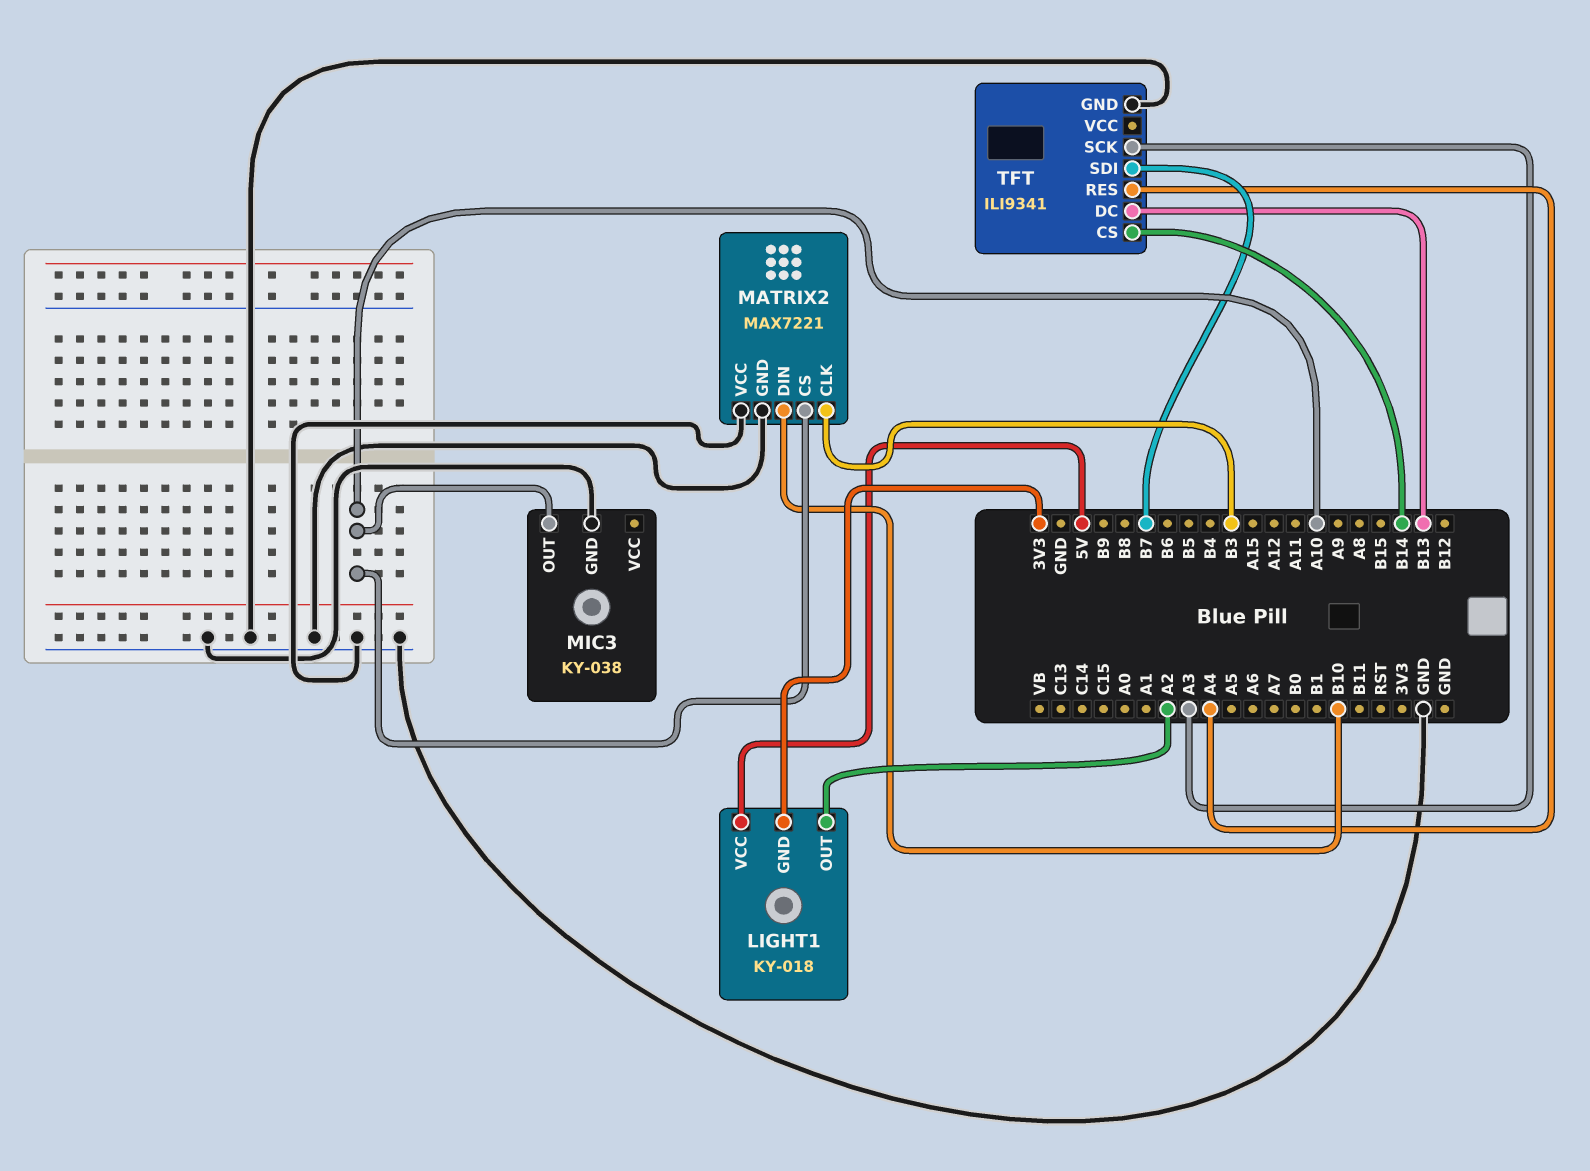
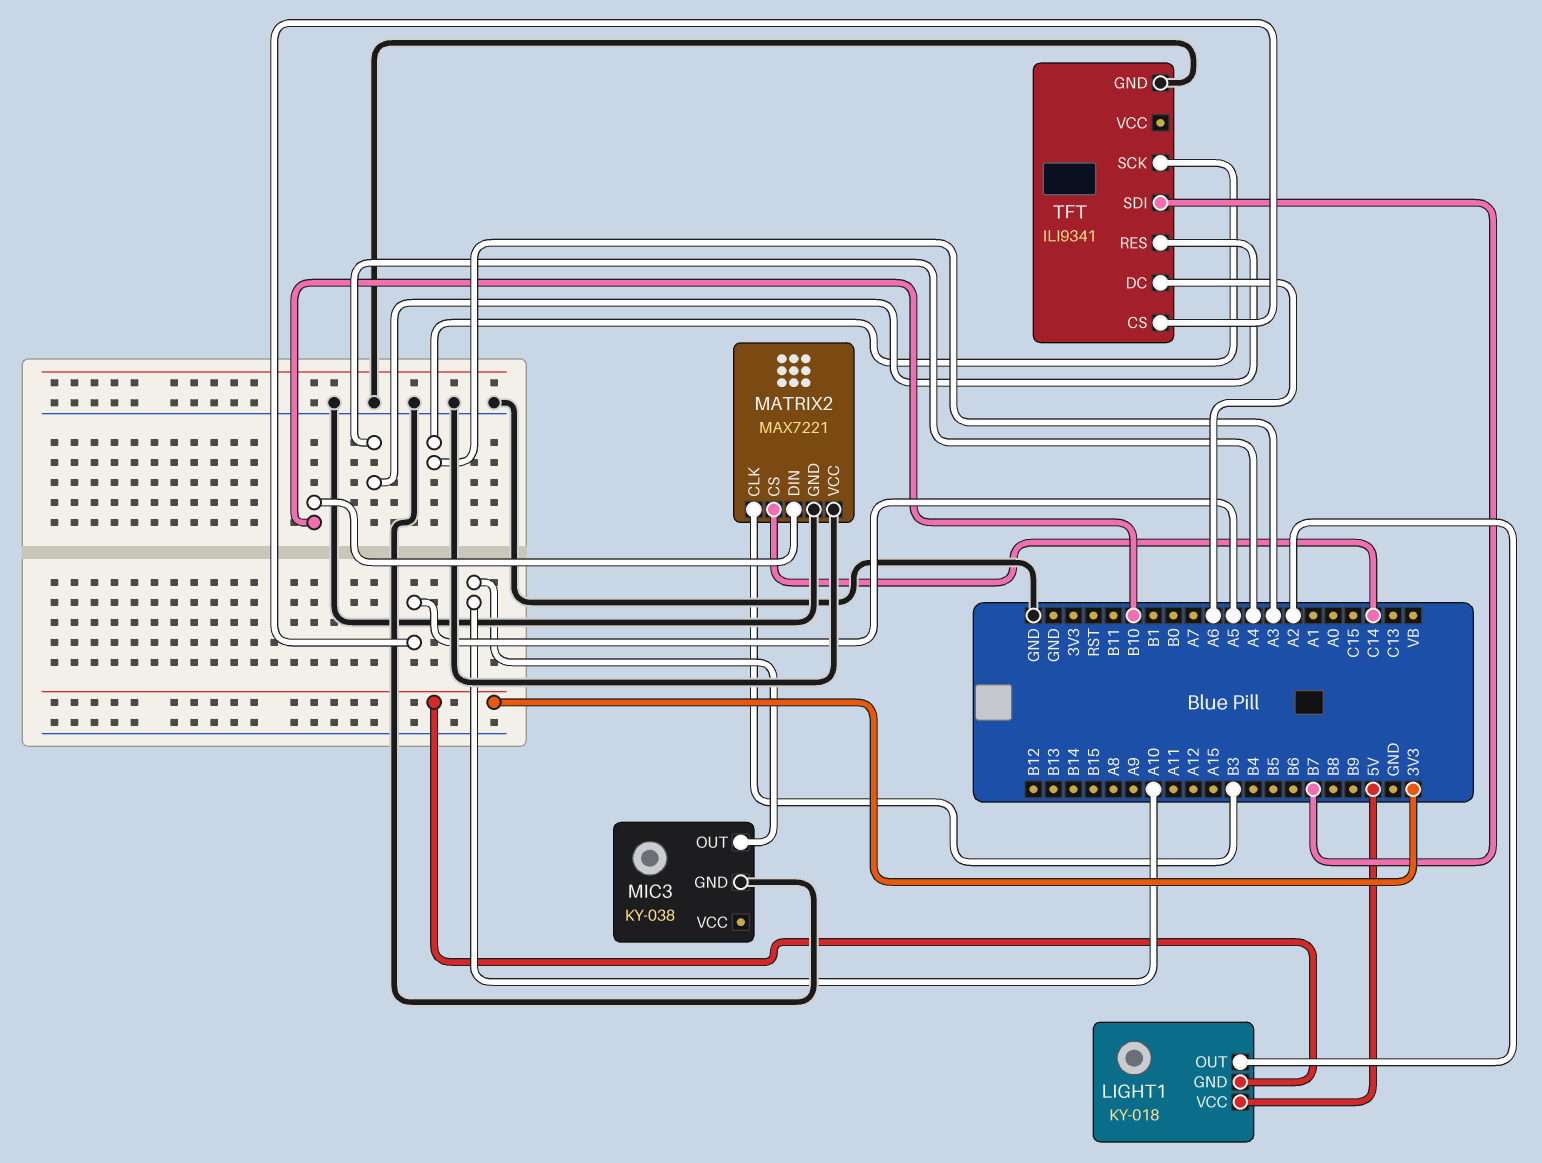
MATRIX2 pin CS: A10 -> C14
TFT pin CS: B14 -> A5
TFT pin DC: B13 -> A6

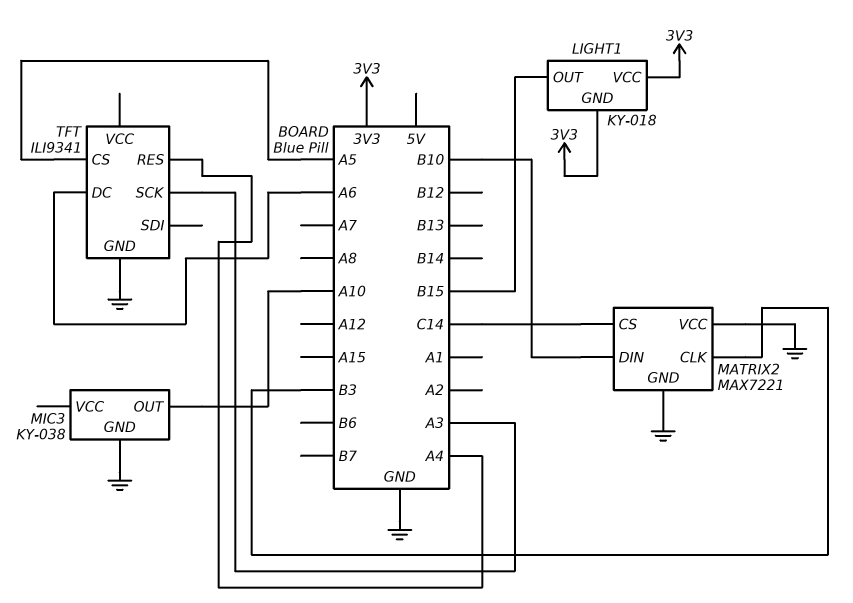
LIGHT1 pin OUT: A2 -> B15
LIGHT1 pin VCC: 5V -> 3V3
TFT pin SDI: B7 -> none

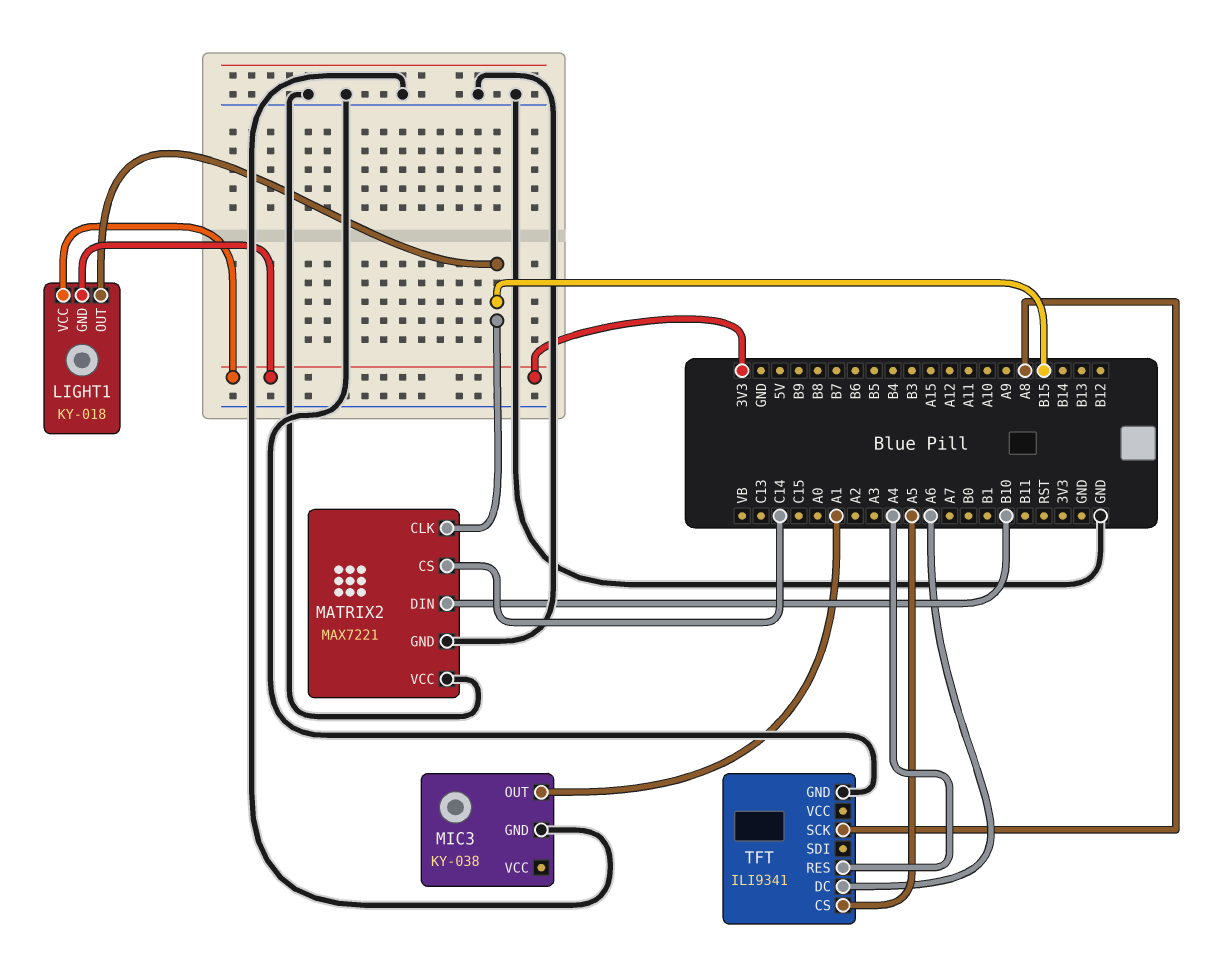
MATRIX2 pin CLK: B3 -> B15
MIC3 pin OUT: A10 -> A1
TFT pin SCK: A3 -> A8

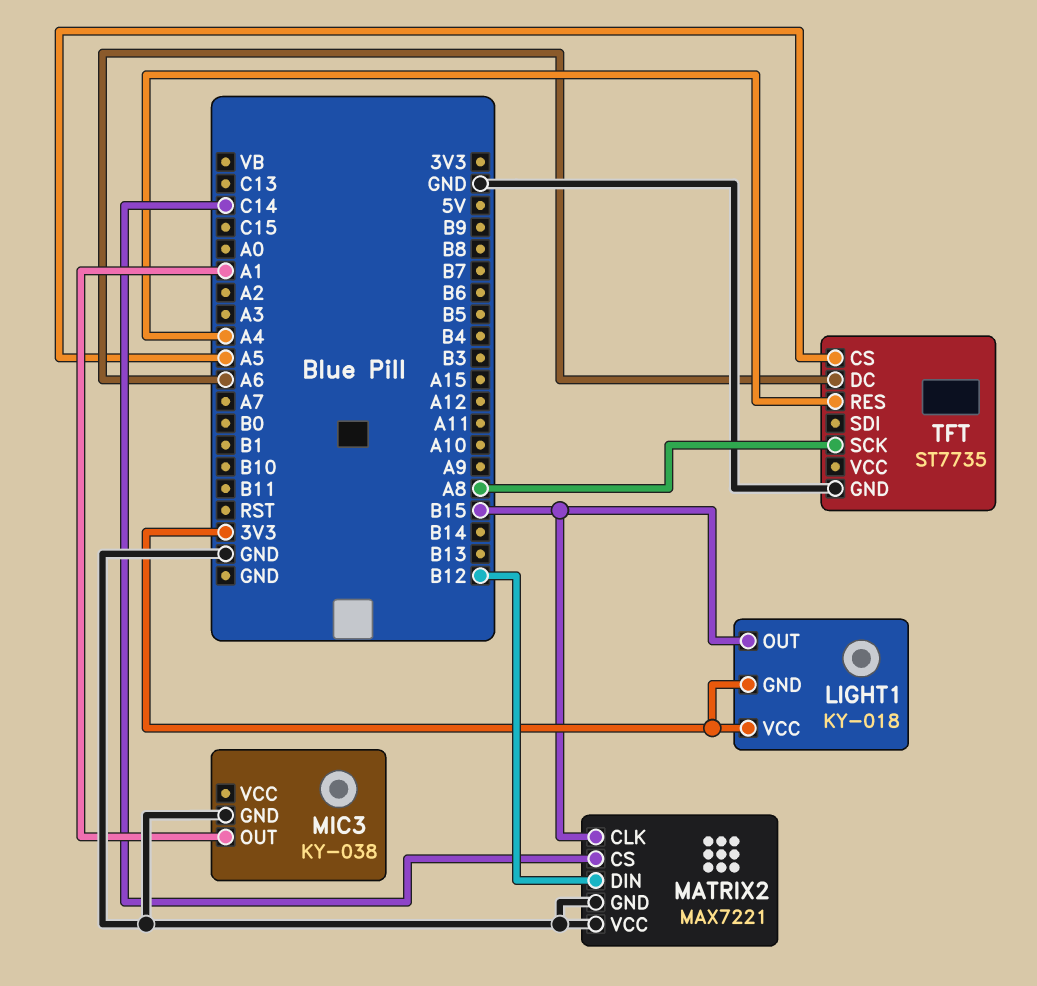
MATRIX2 pin DIN: B10 -> B12
TFT: ILI9341 -> ST7735

